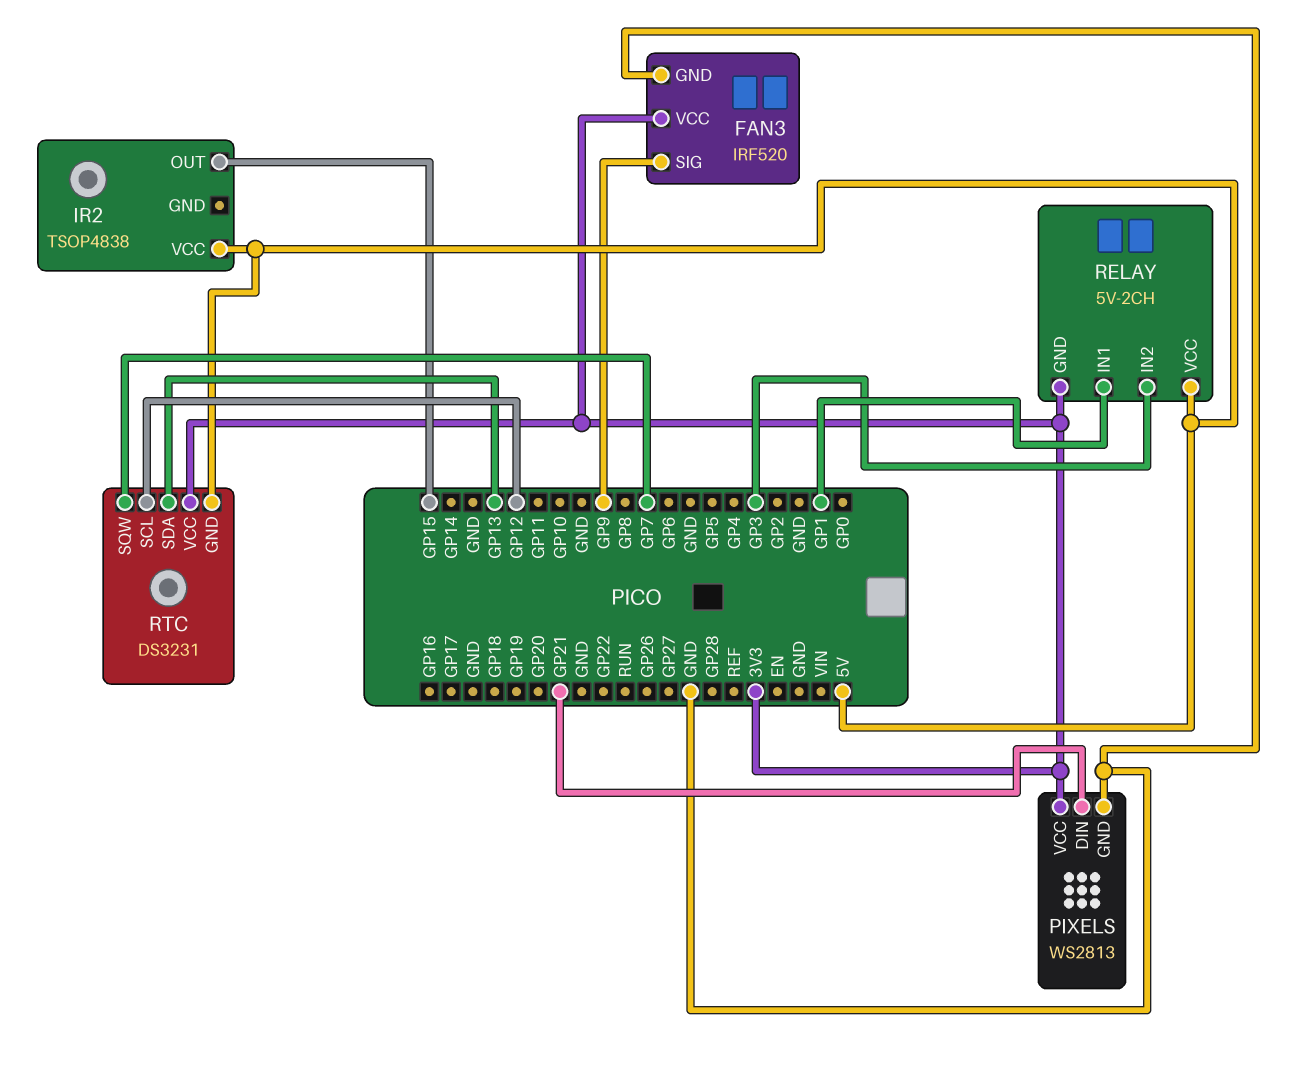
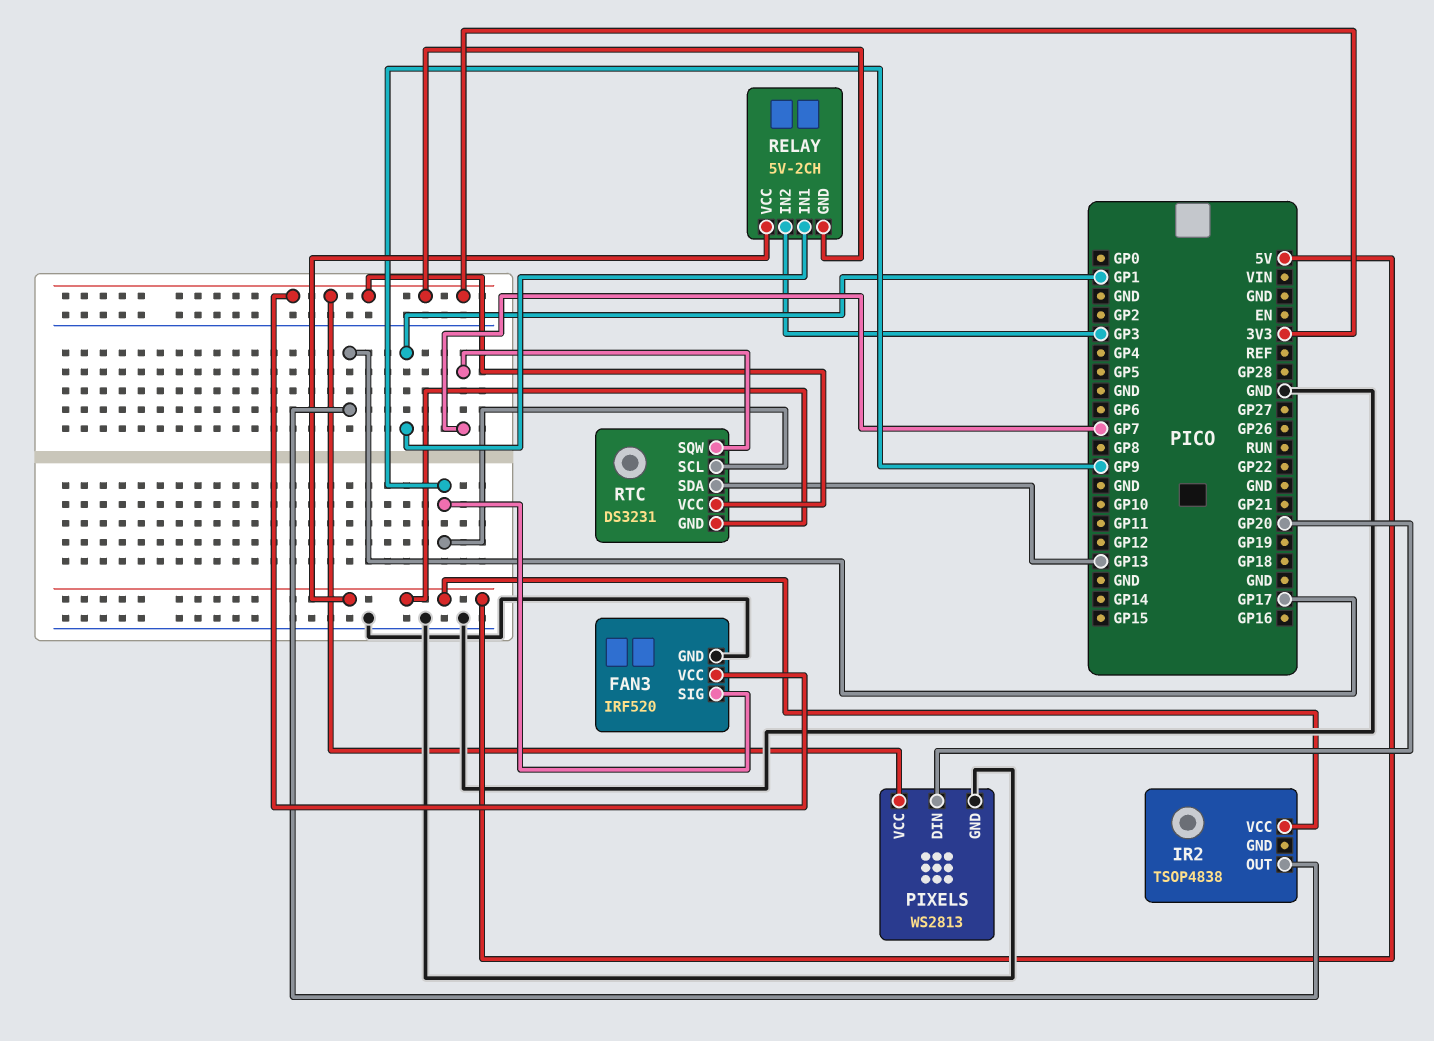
IR2 pin OUT: GP15 -> GP17
PIXELS pin DIN: GP21 -> GP20
RTC pin SCL: GP12 -> GP9

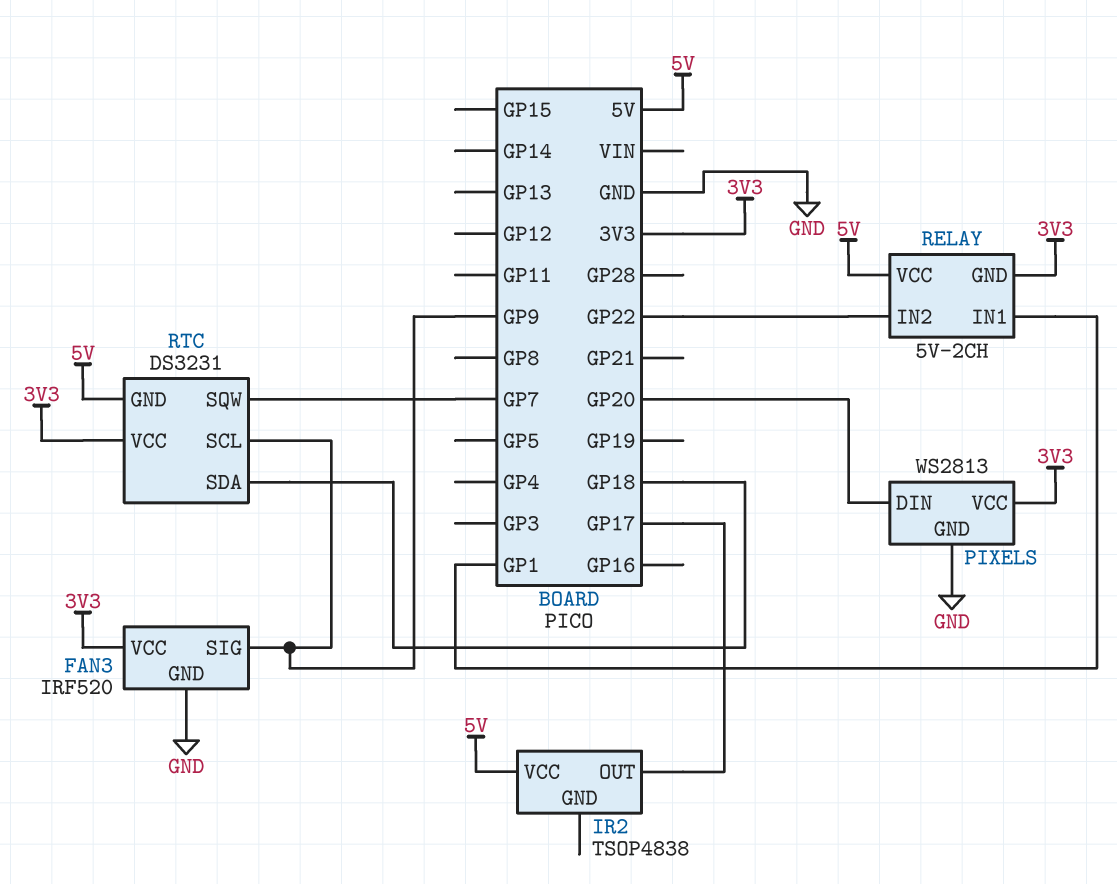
RELAY pin IN2: GP3 -> GP22
RTC pin SDA: GP13 -> GP18

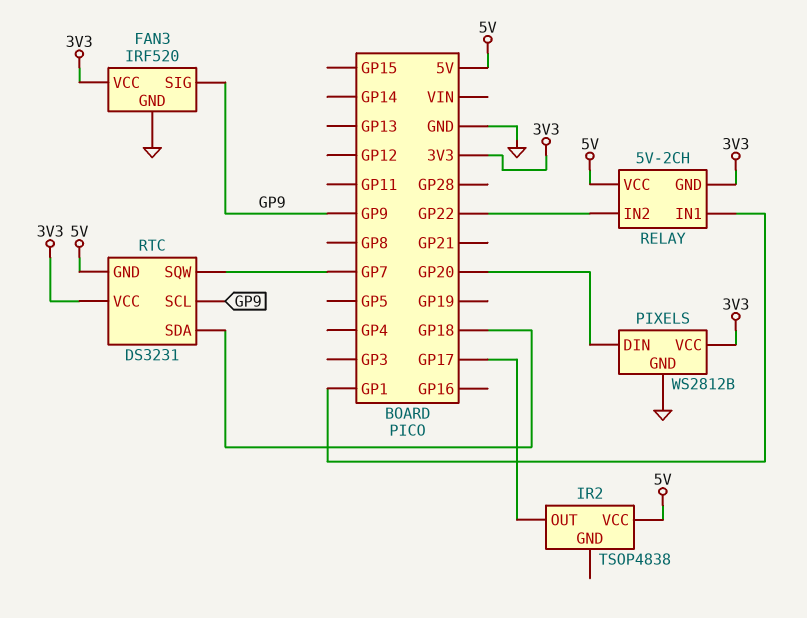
PIXELS: WS2813 -> WS2812B

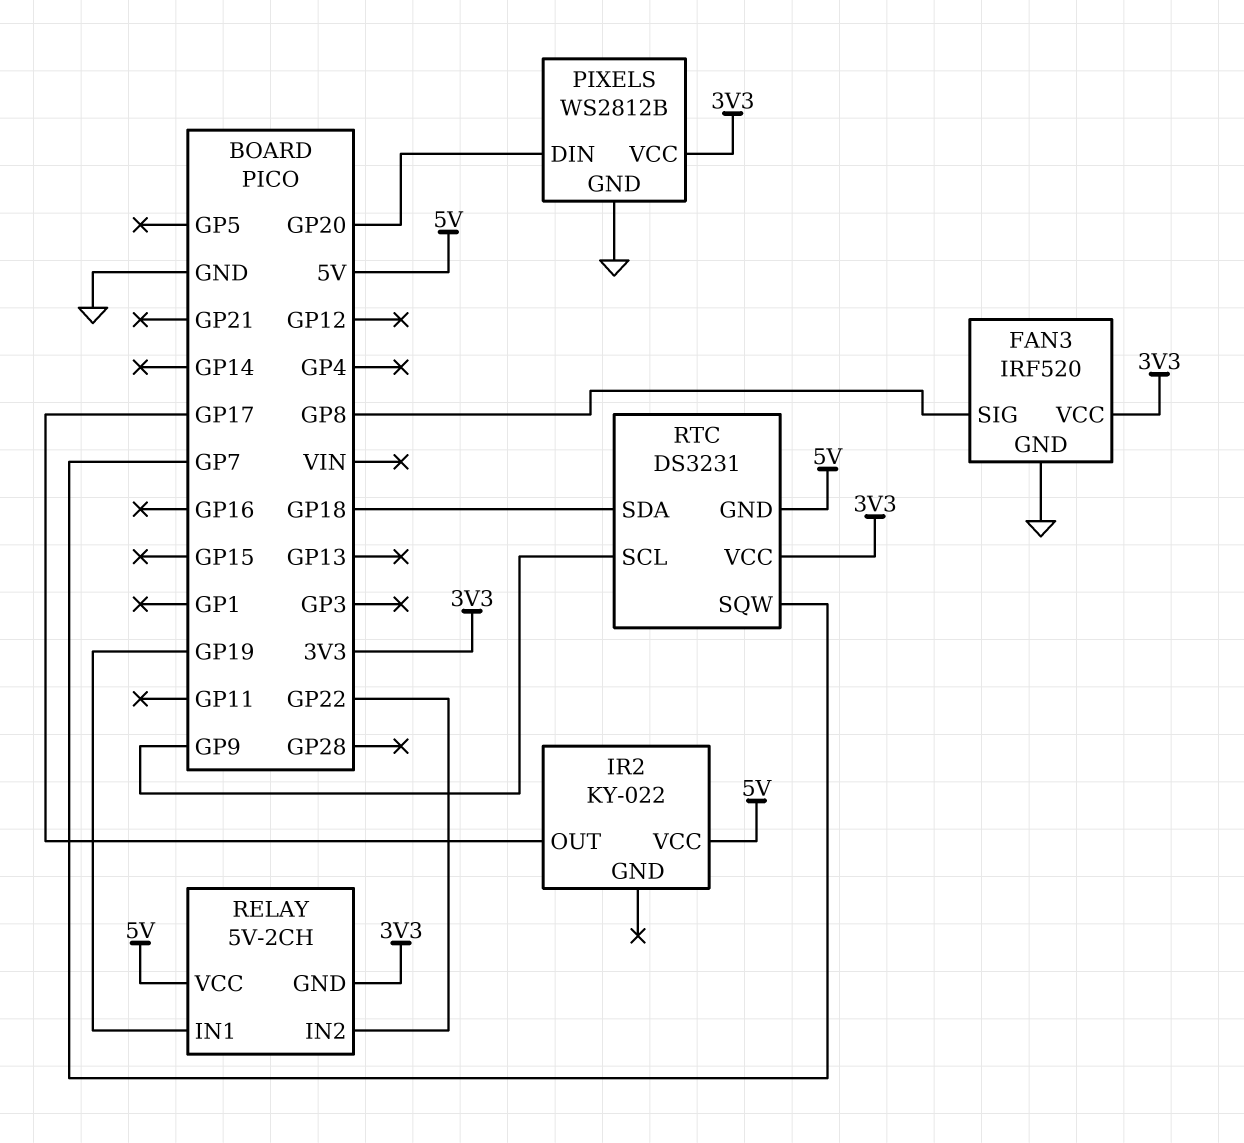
FAN3 pin SIG: GP9 -> GP8
IR2: TSOP4838 -> KY-022
RELAY pin IN1: GP1 -> GP19

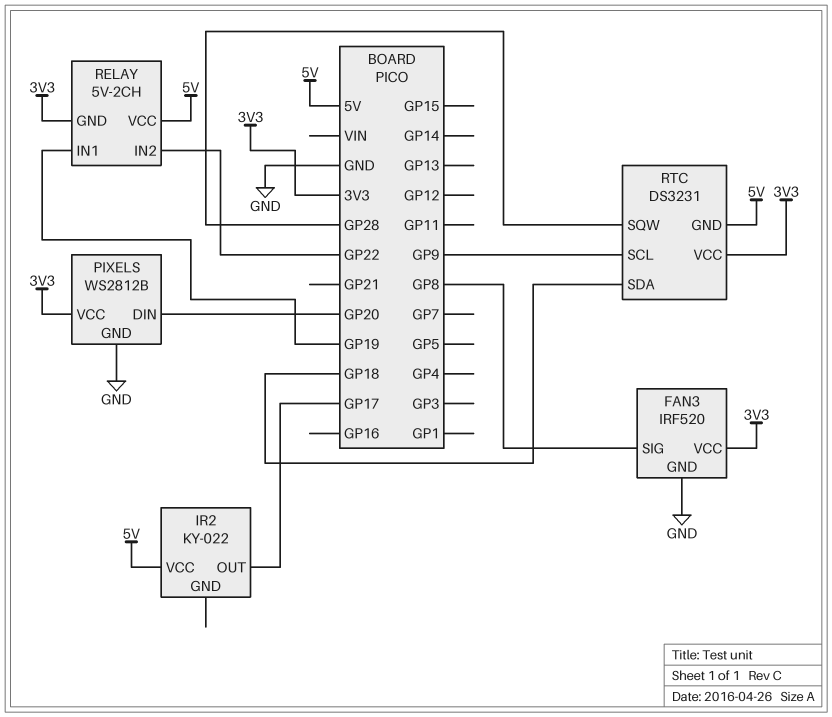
RTC pin SQW: GP7 -> GP28

